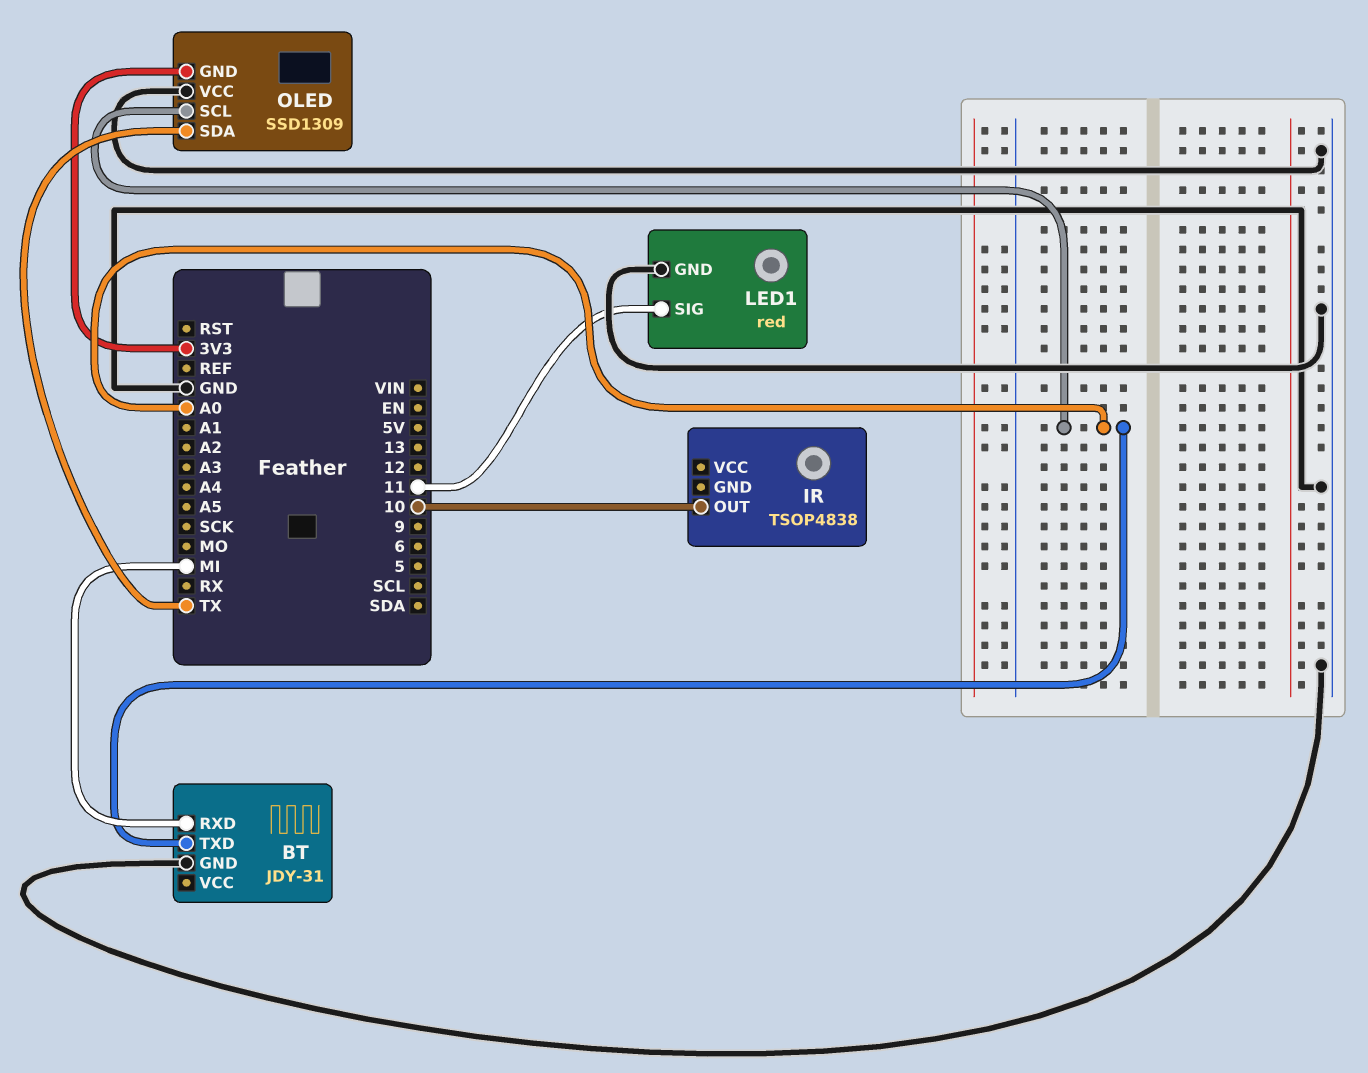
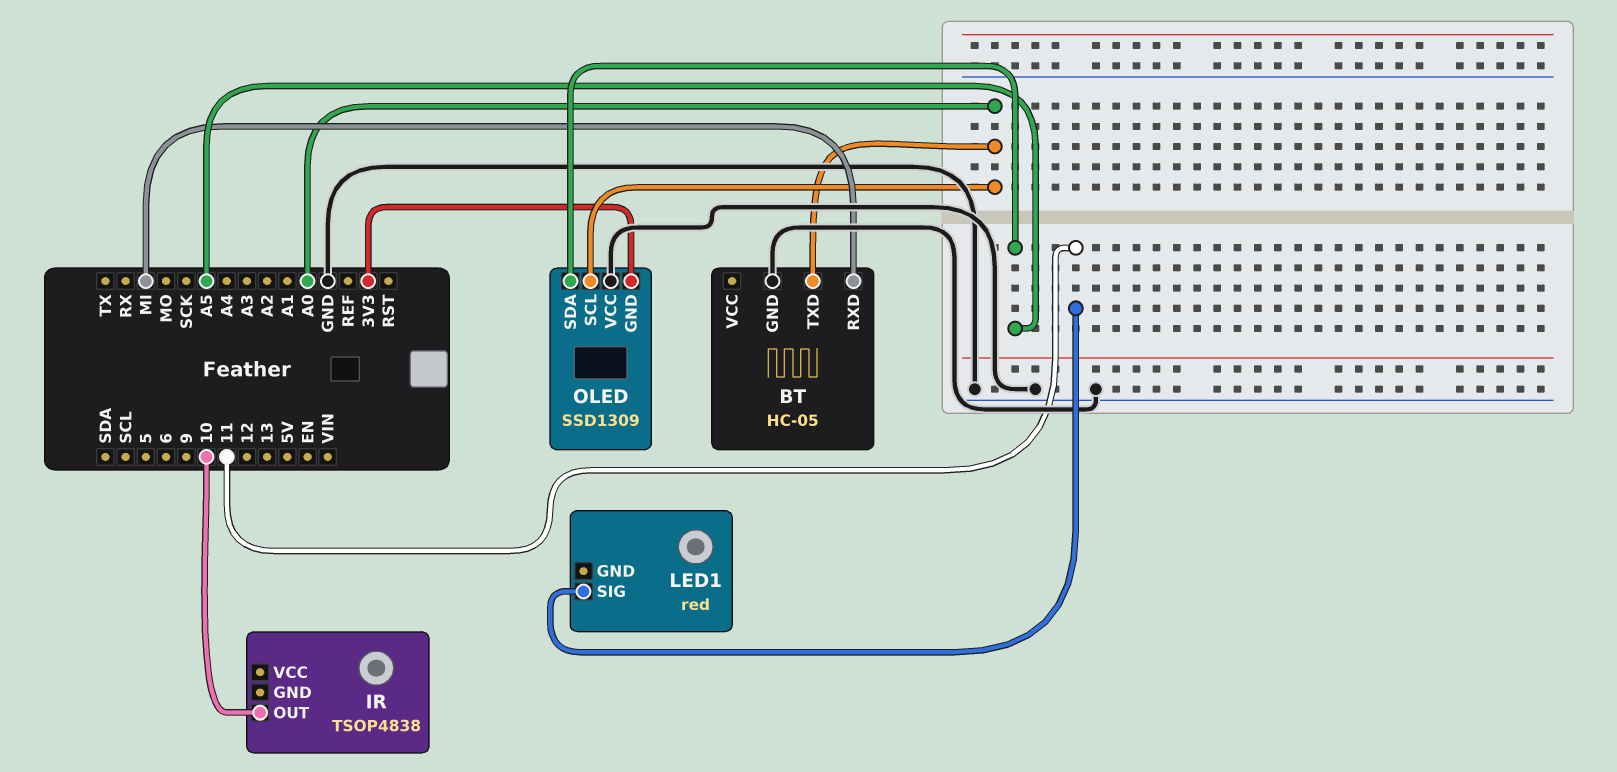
BT: JDY-31 -> HC-05
LED1 pin GND: GND -> none
OLED pin SDA: TX -> A5

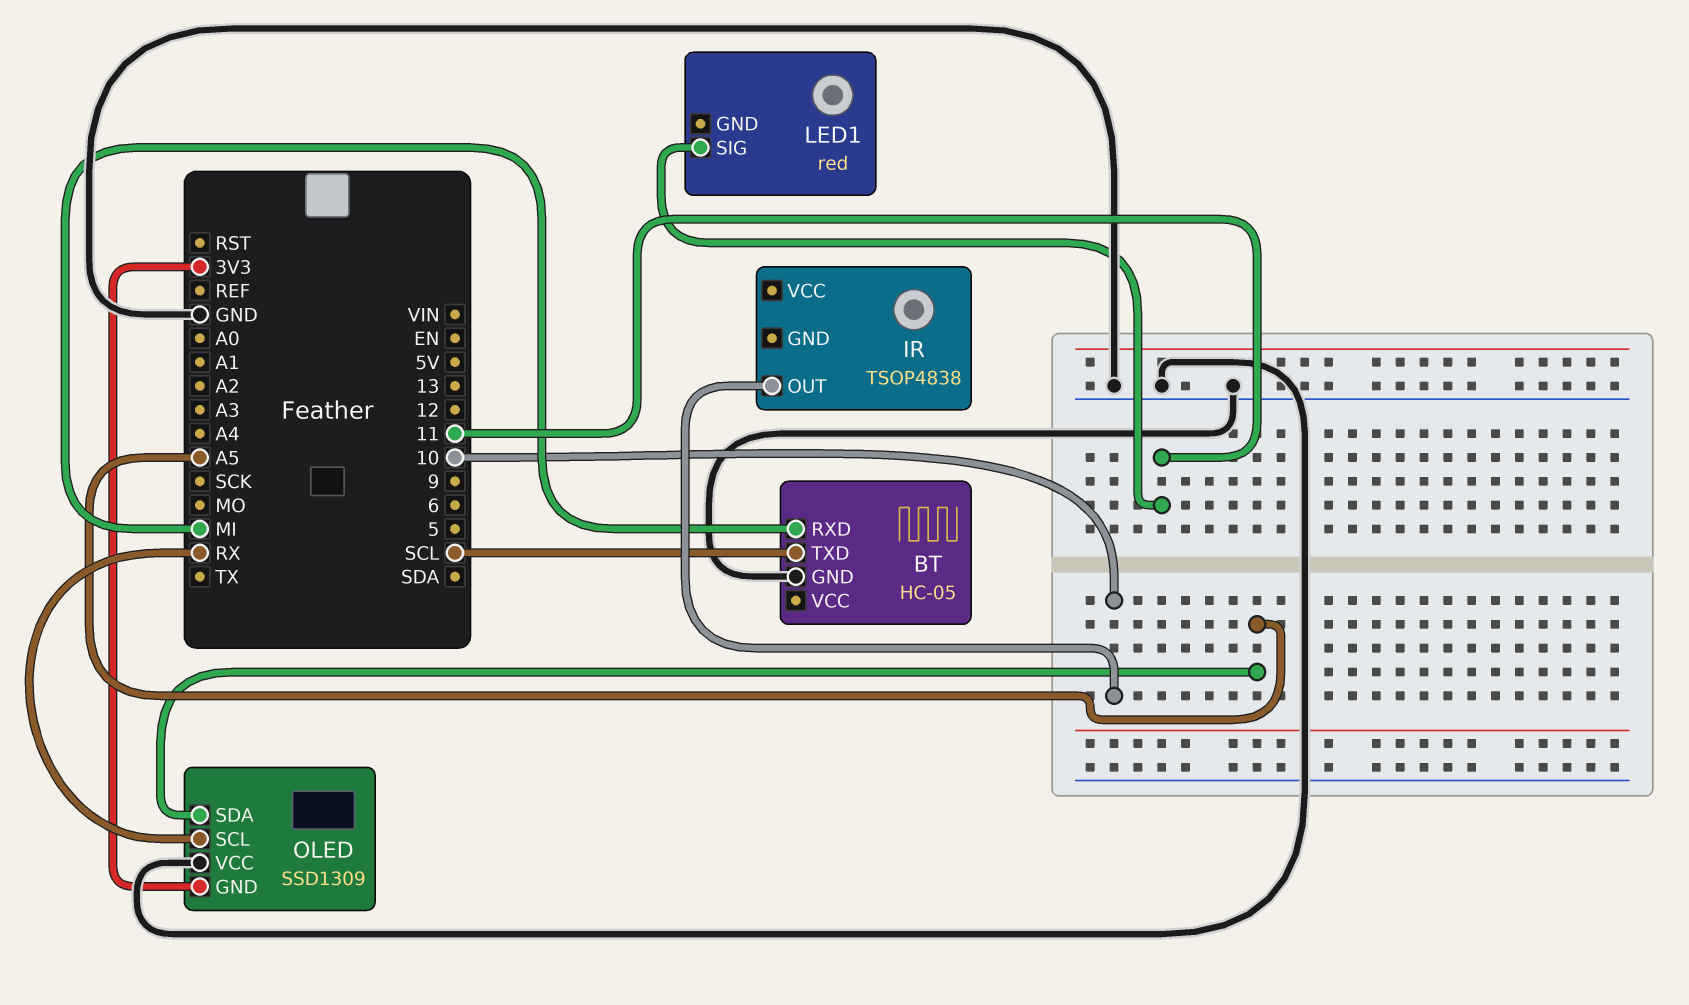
BT pin TXD: A0 -> SCL
OLED pin SCL: A0 -> RX

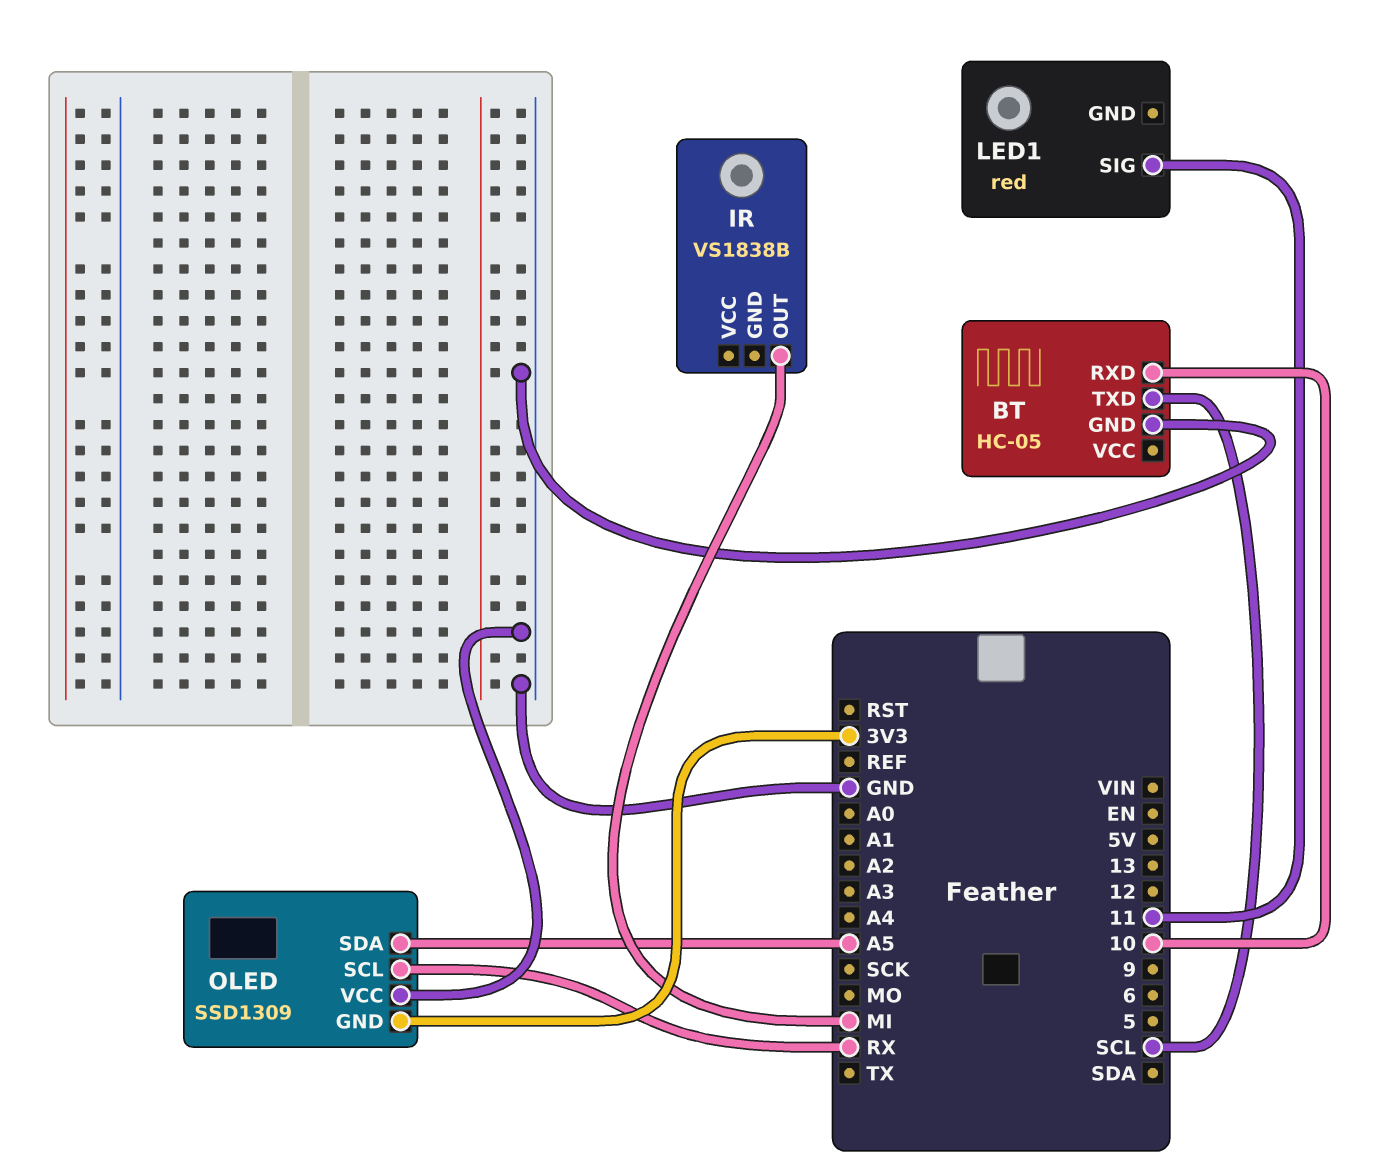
BT pin RXD: MI -> 10
IR: TSOP4838 -> VS1838B
IR pin OUT: 10 -> MI

